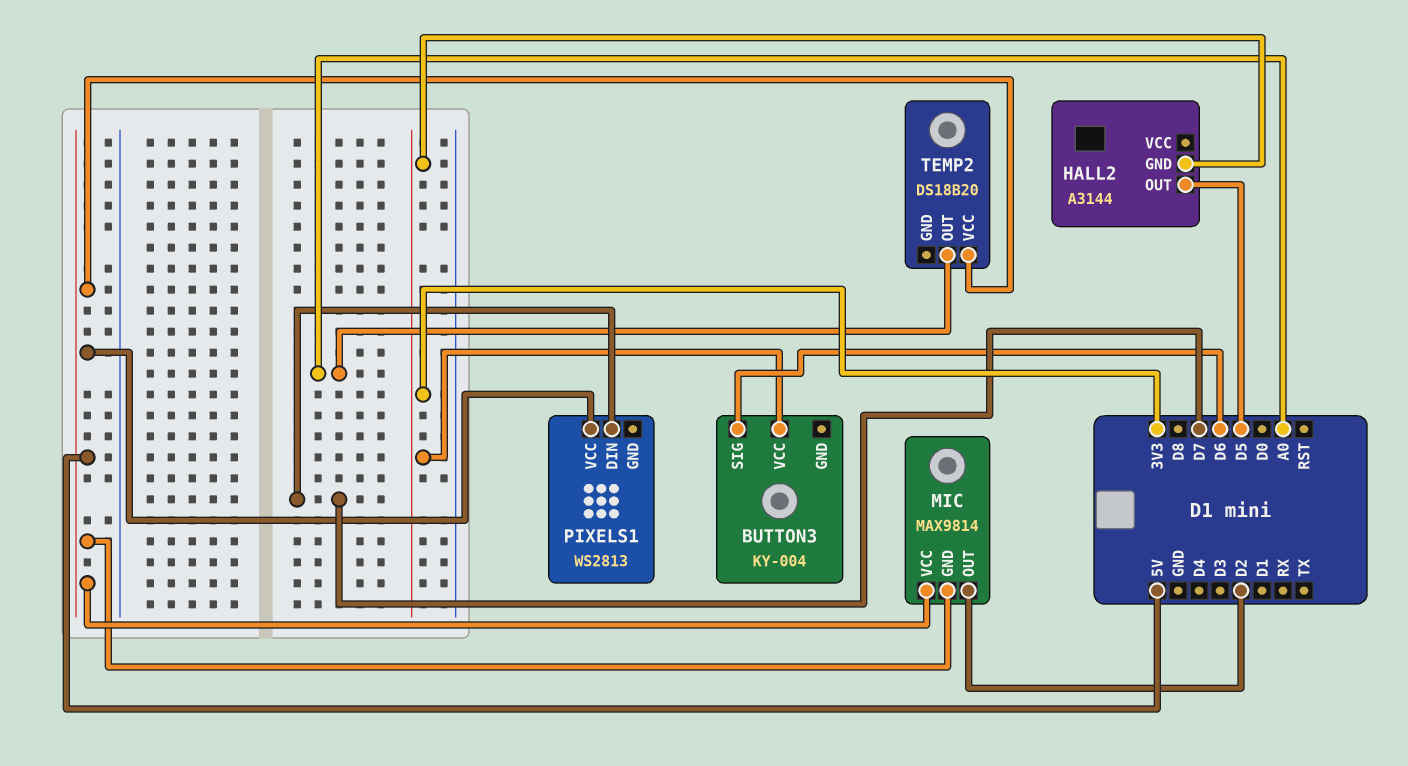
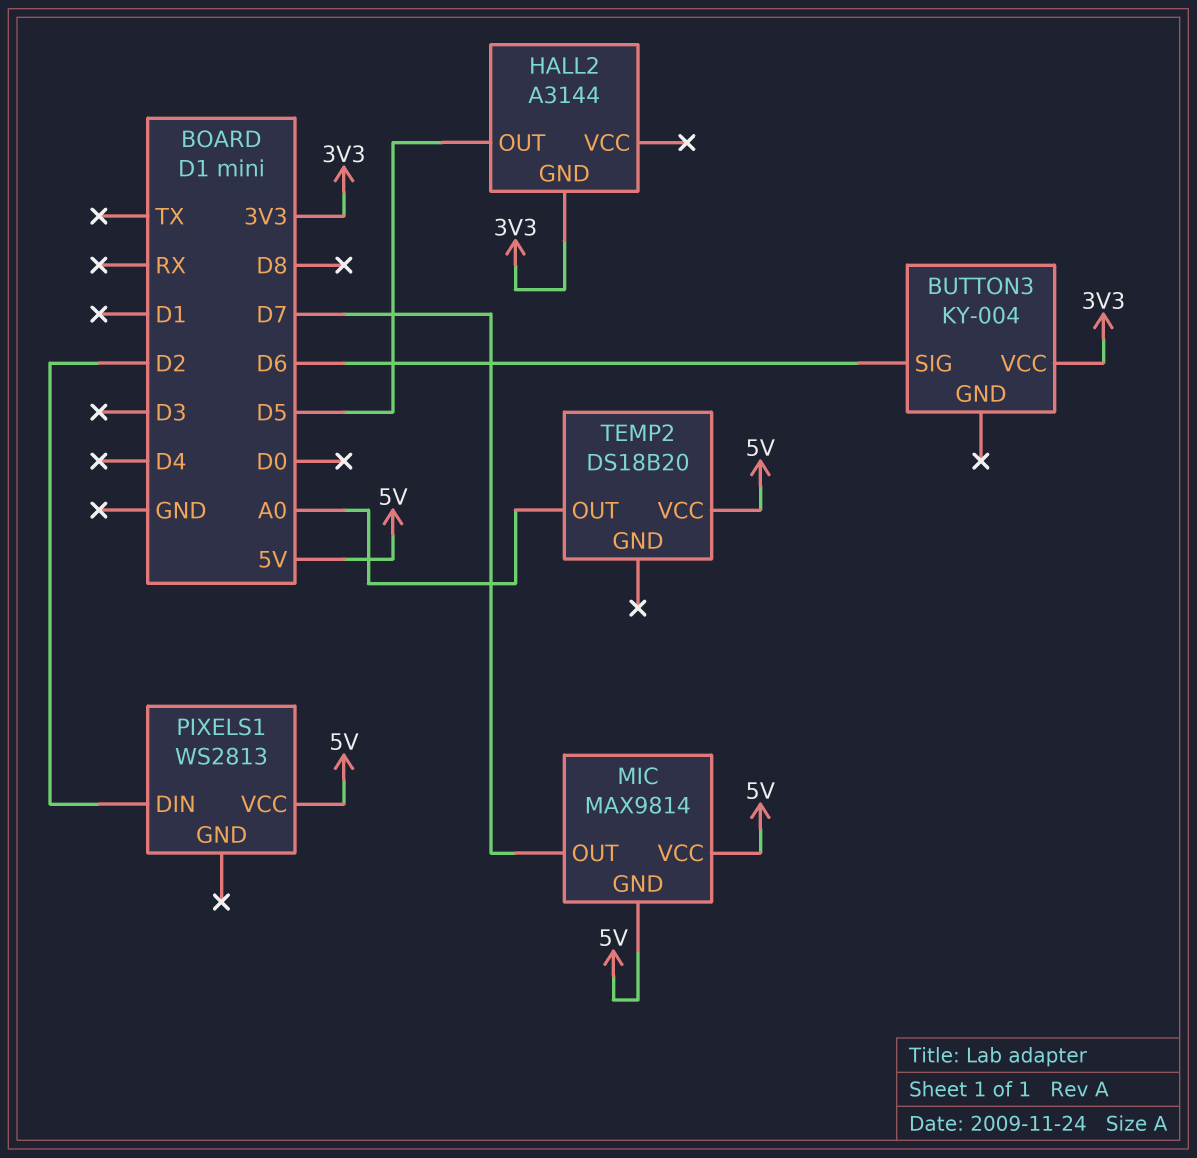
MIC pin OUT: D2 -> D7
PIXELS1 pin DIN: D7 -> D2

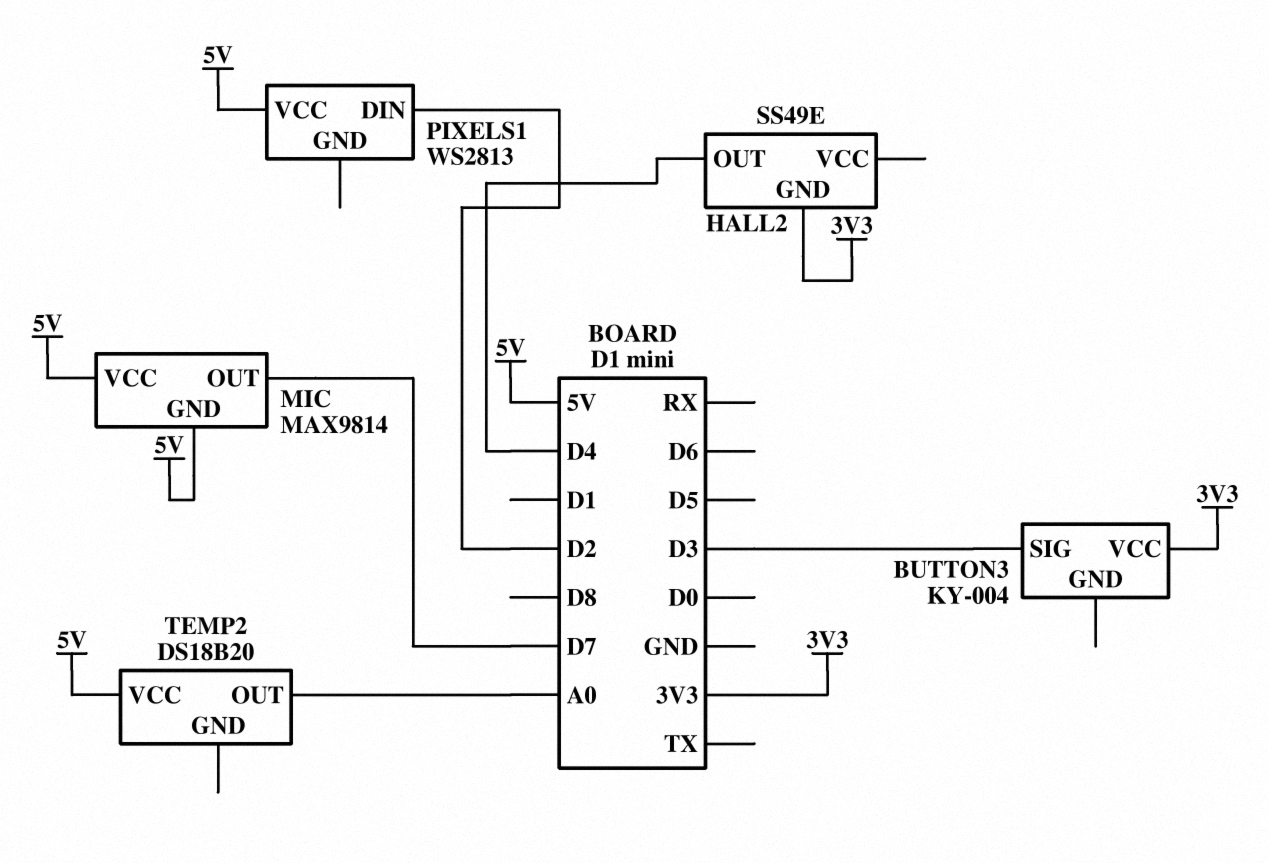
BUTTON3 pin SIG: D6 -> D3
HALL2: A3144 -> SS49E
HALL2 pin OUT: D5 -> D4

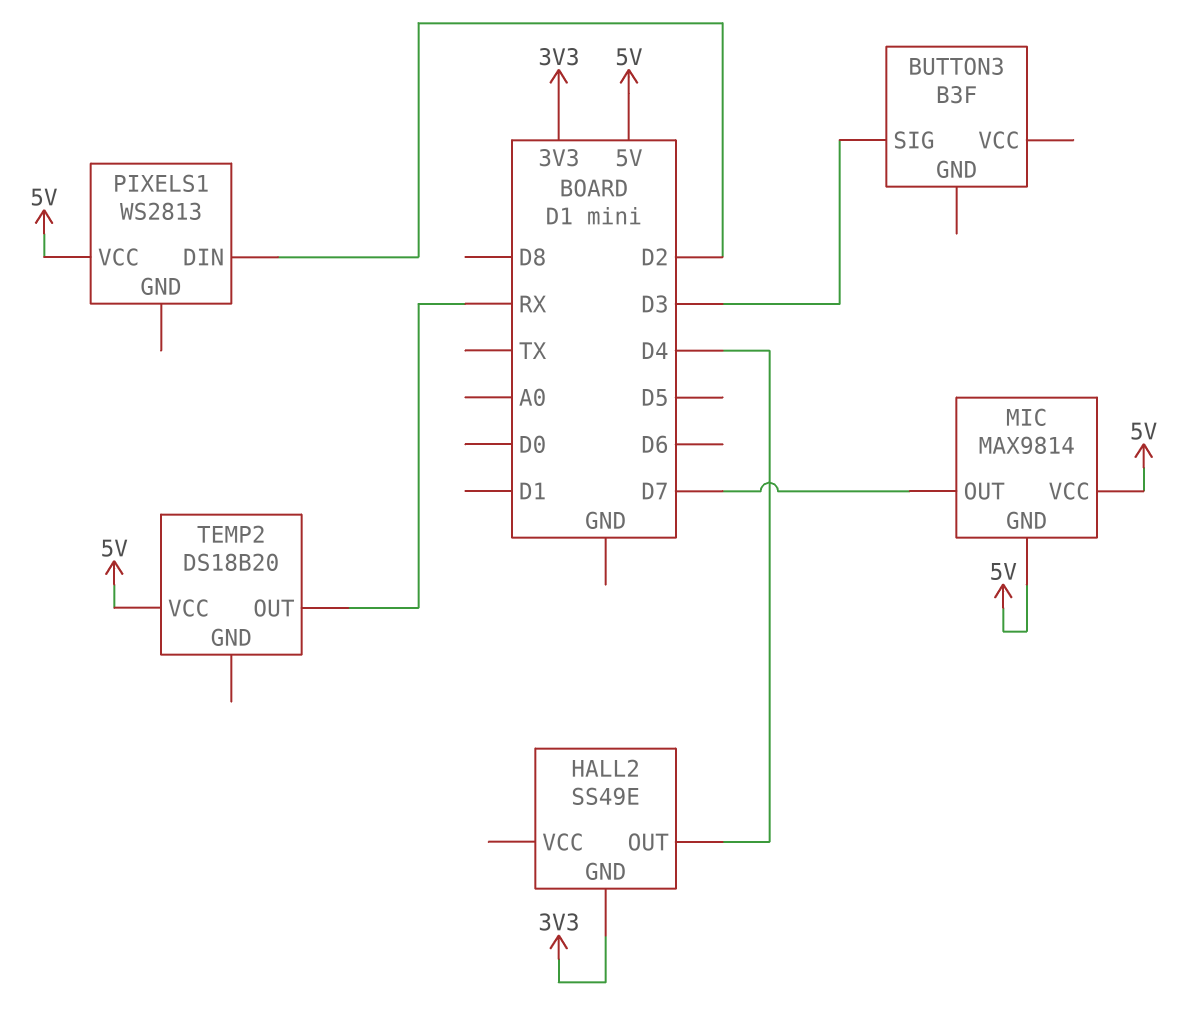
BUTTON3: KY-004 -> B3F
BUTTON3 pin VCC: 3V3 -> none
TEMP2 pin OUT: A0 -> RX

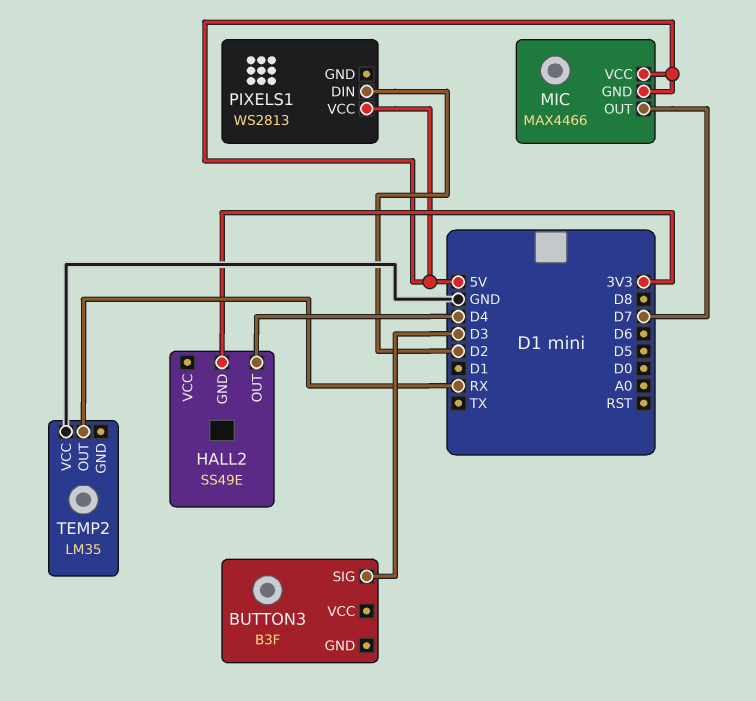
MIC: MAX9814 -> MAX4466
TEMP2: DS18B20 -> LM35
TEMP2 pin VCC: 5V -> GND

